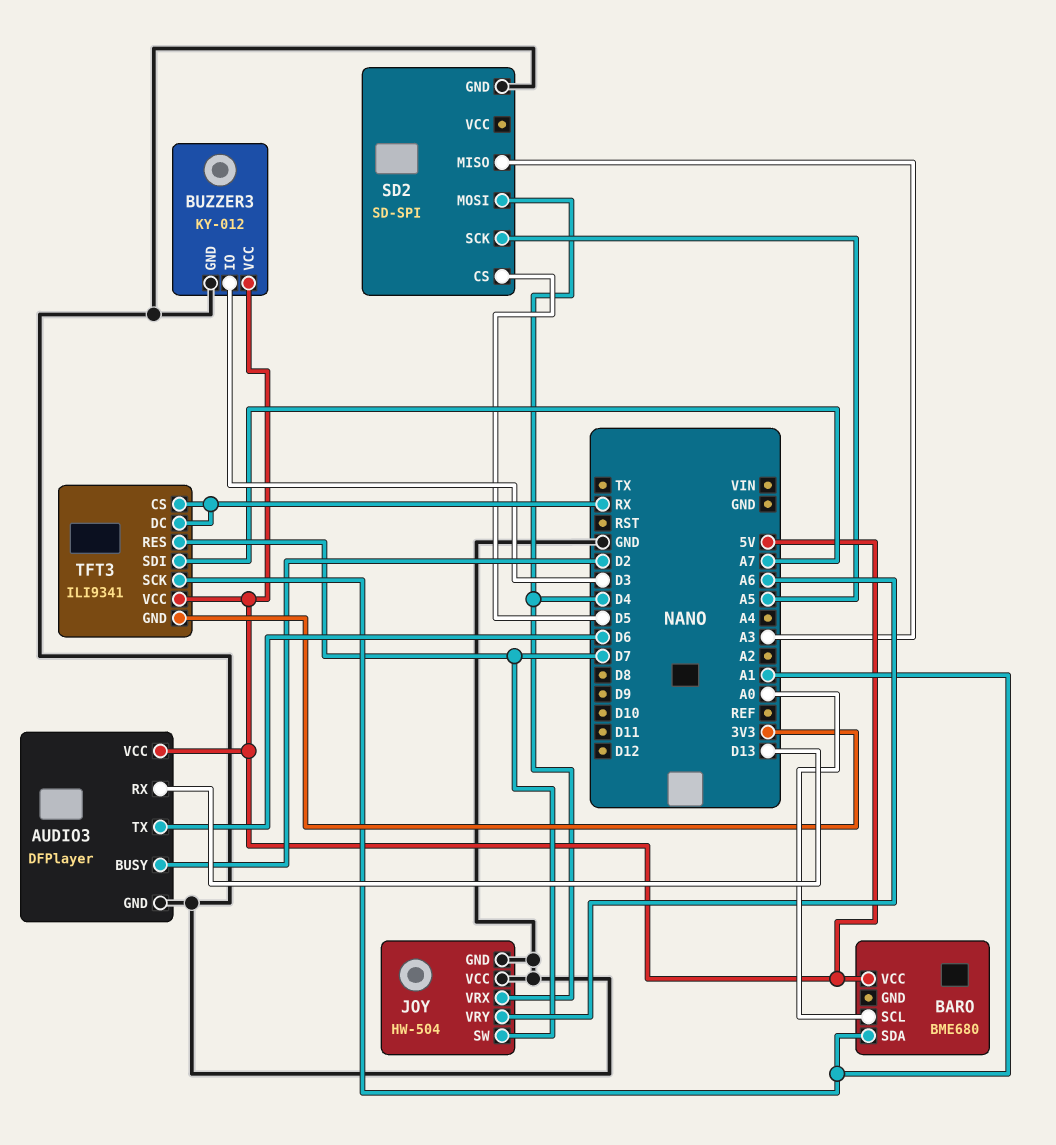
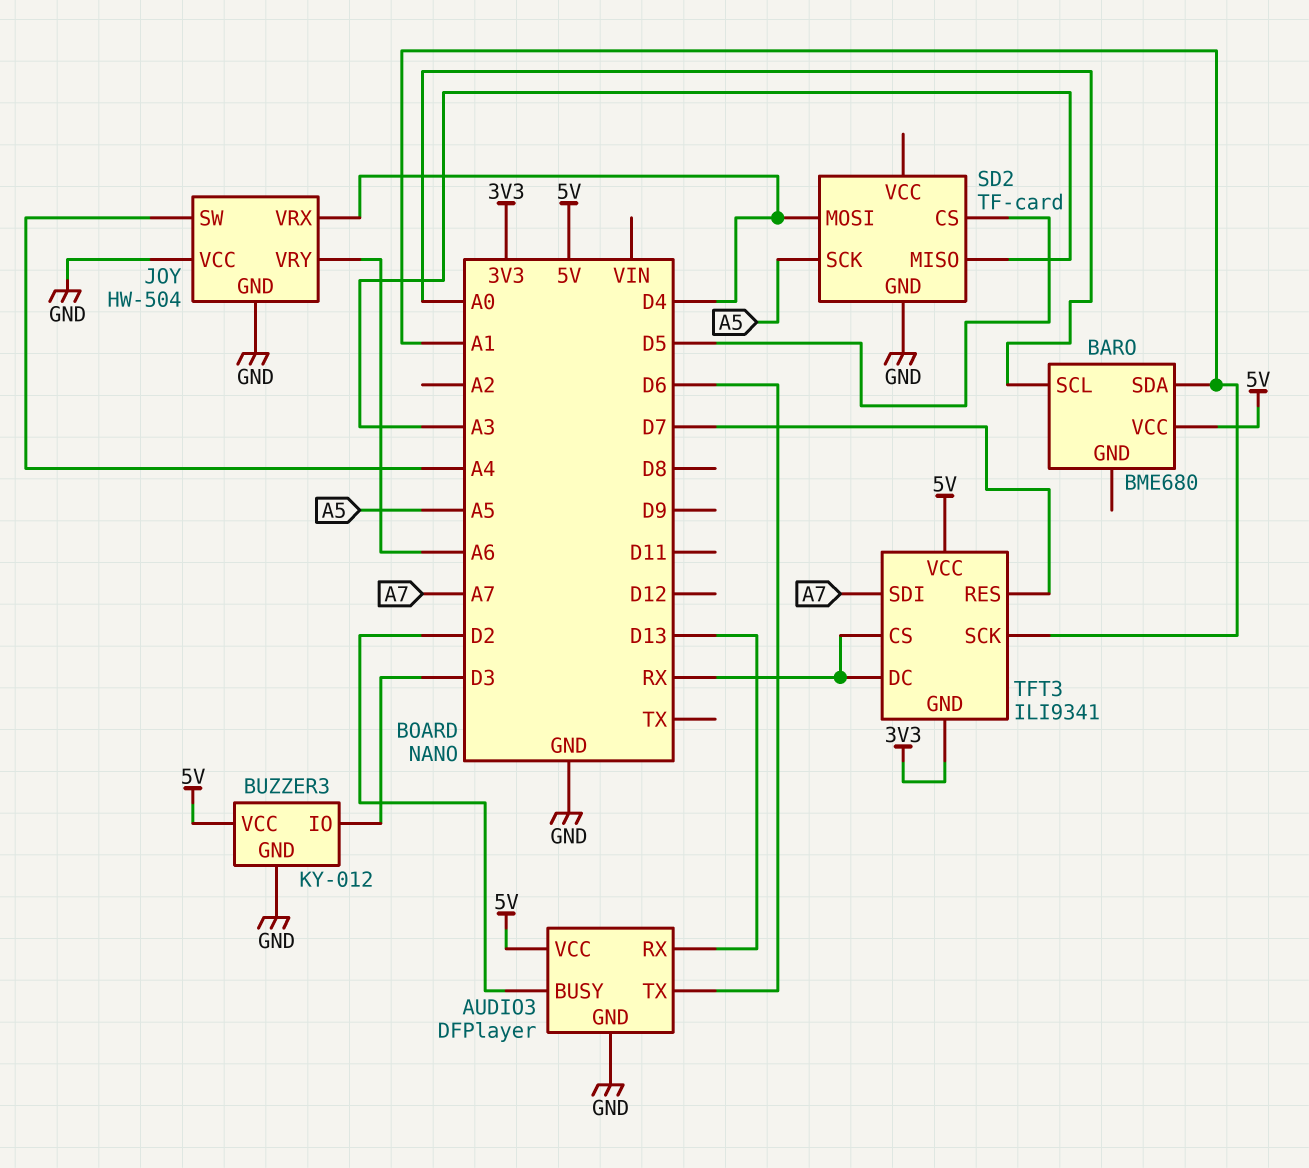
JOY pin SW: D7 -> A4
SD2: SD-SPI -> TF-card

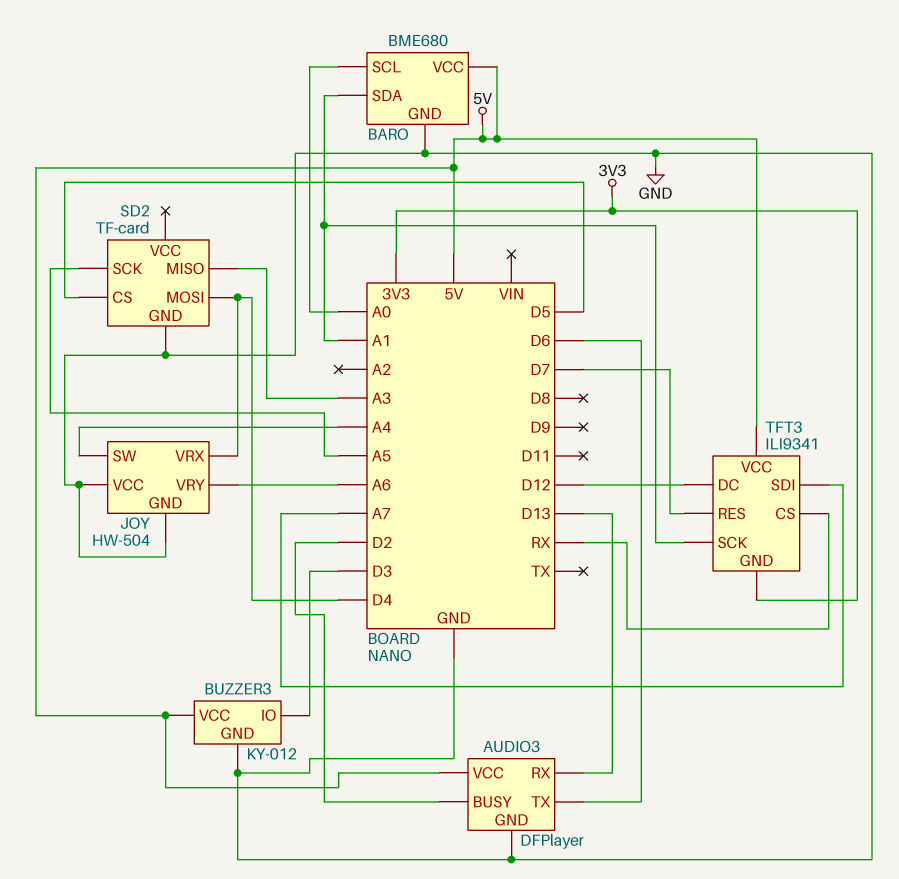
BARO pin GND: none -> GND
TFT3 pin DC: RX -> D12

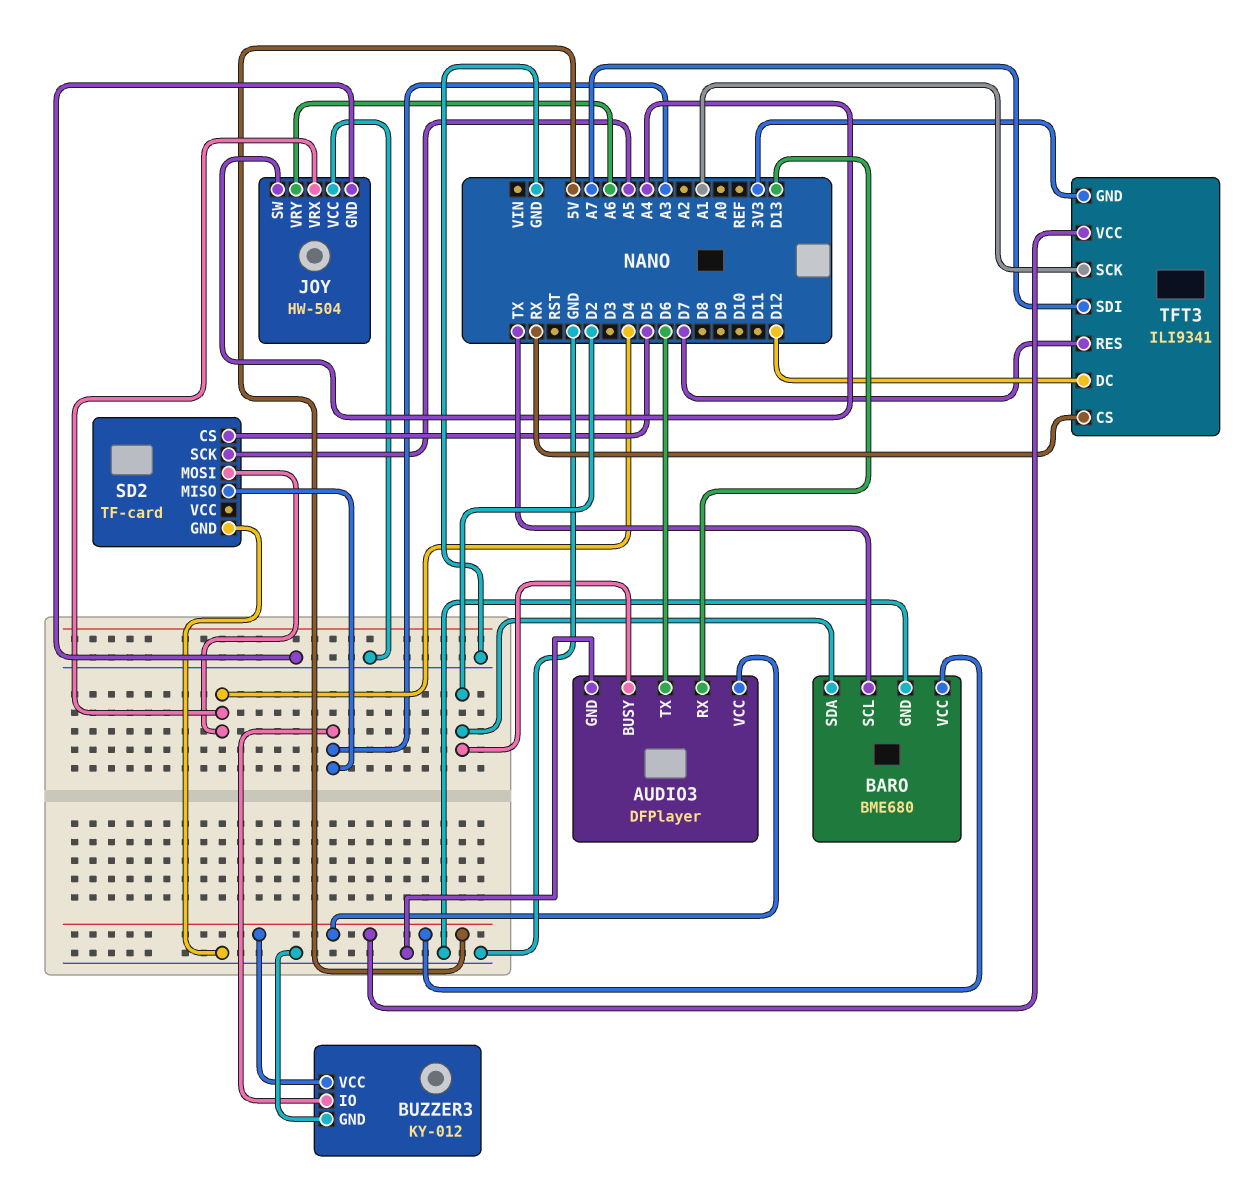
BARO pin SCL: A0 -> TX
BARO pin SDA: A1 -> D2
BUZZER3 pin IO: D3 -> A3

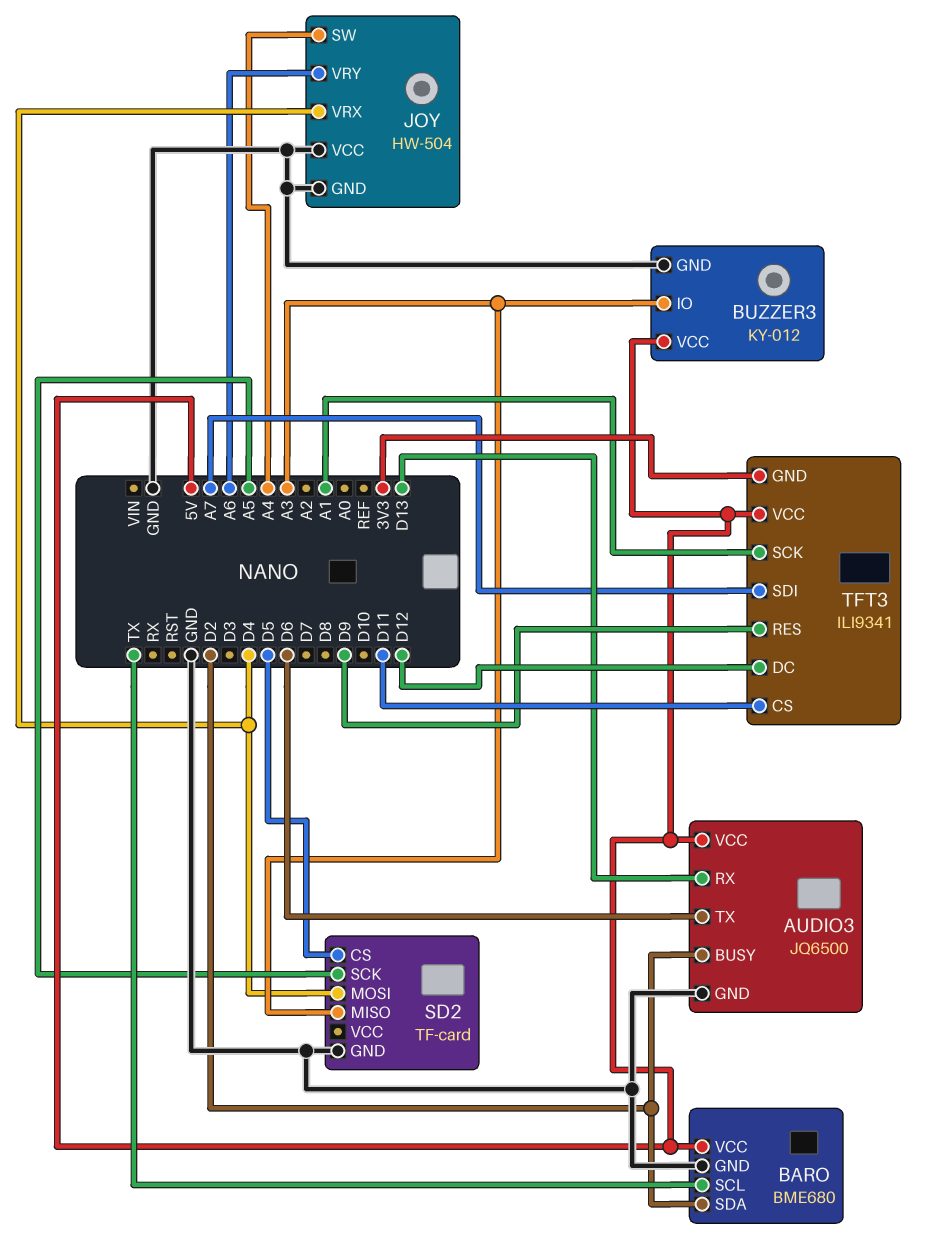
AUDIO3: DFPlayer -> JQ6500
TFT3 pin CS: RX -> D11
TFT3 pin RES: D7 -> D9

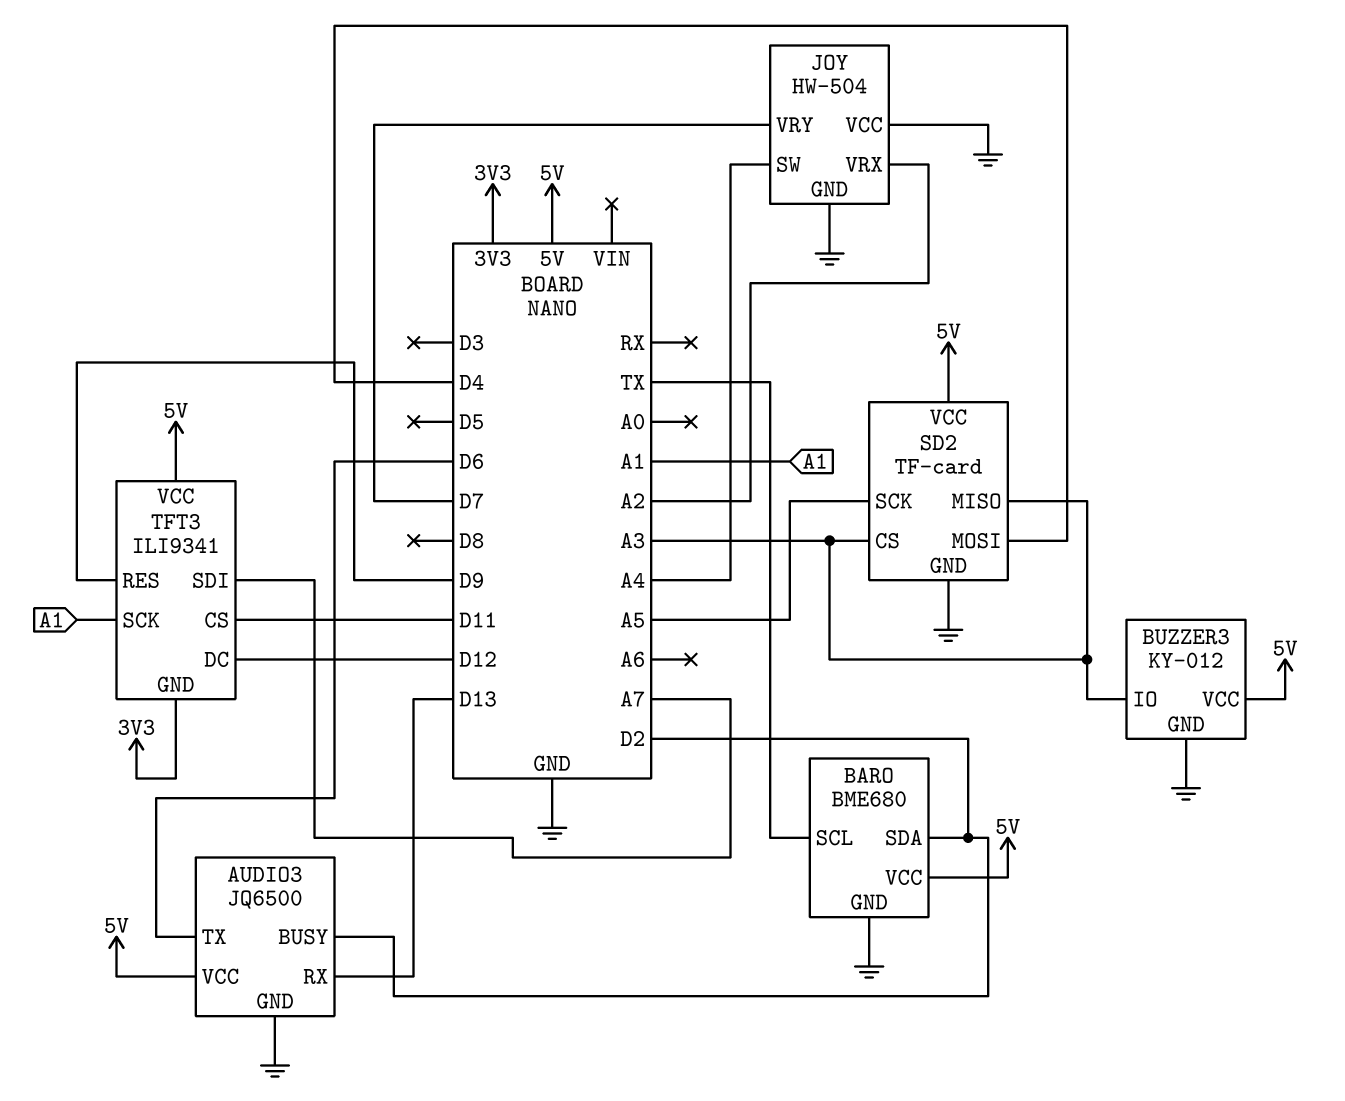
JOY pin VRX: D4 -> A2
JOY pin VRY: A6 -> D7
SD2 pin CS: D5 -> A3
SD2 pin VCC: none -> 5V

